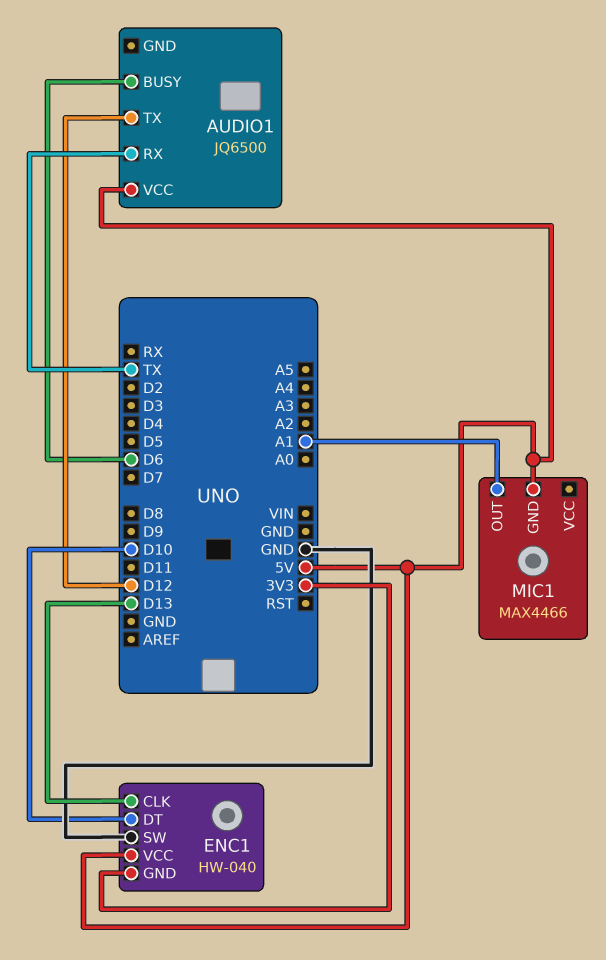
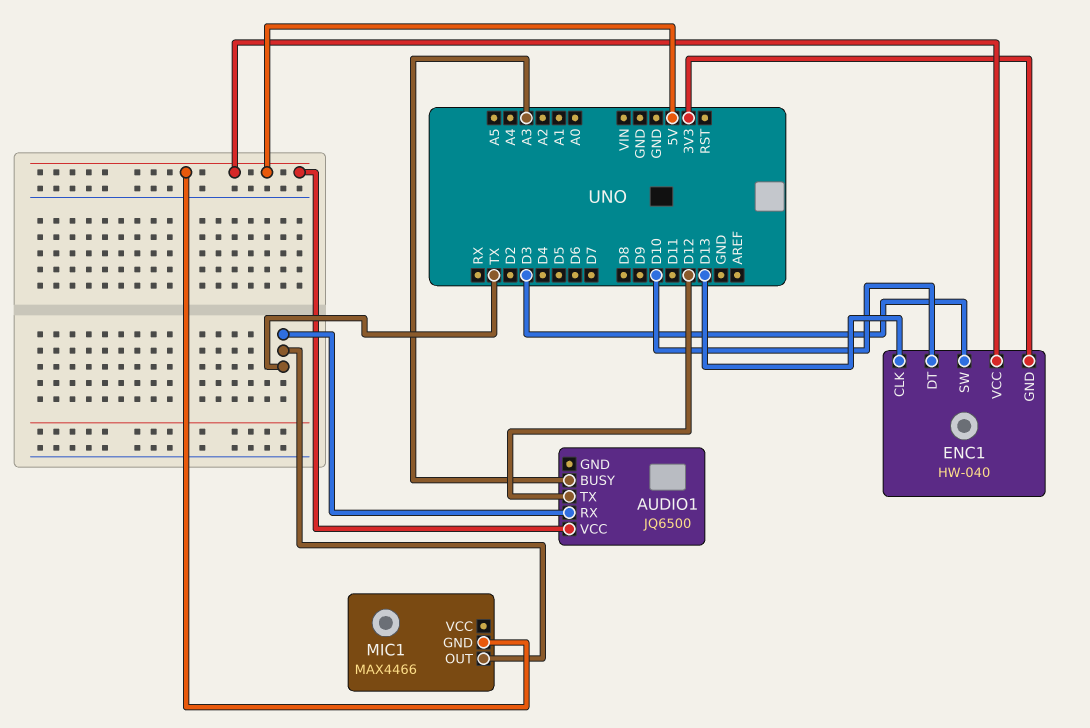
AUDIO1 pin BUSY: D6 -> A3
ENC1 pin SW: GND -> D3
MIC1 pin OUT: A1 -> TX

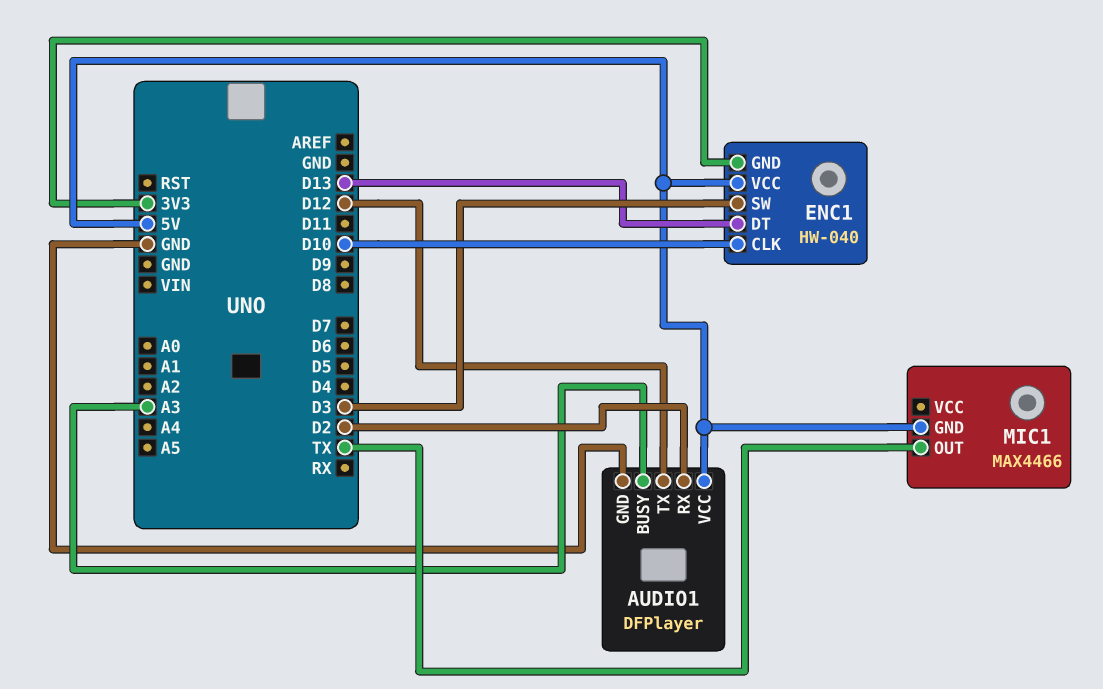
AUDIO1: JQ6500 -> DFPlayer
AUDIO1 pin GND: none -> GND
AUDIO1 pin RX: TX -> D2
ENC1 pin CLK: D13 -> D10
ENC1 pin DT: D10 -> D13

